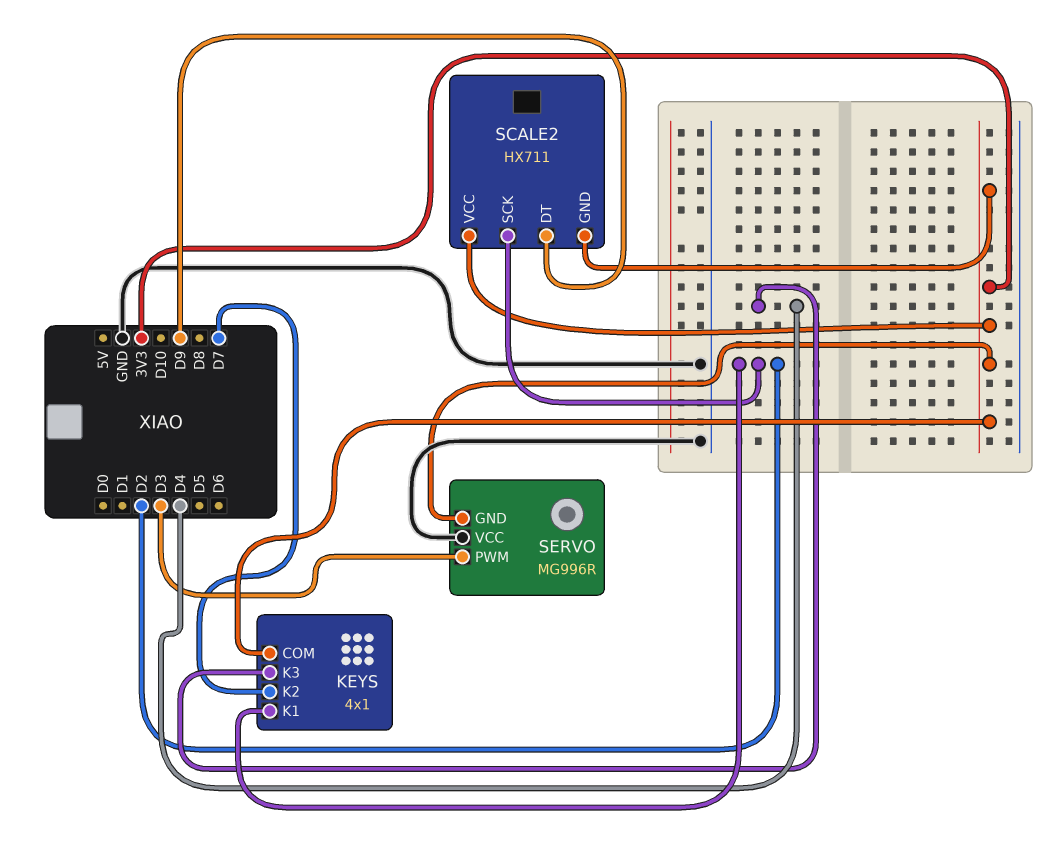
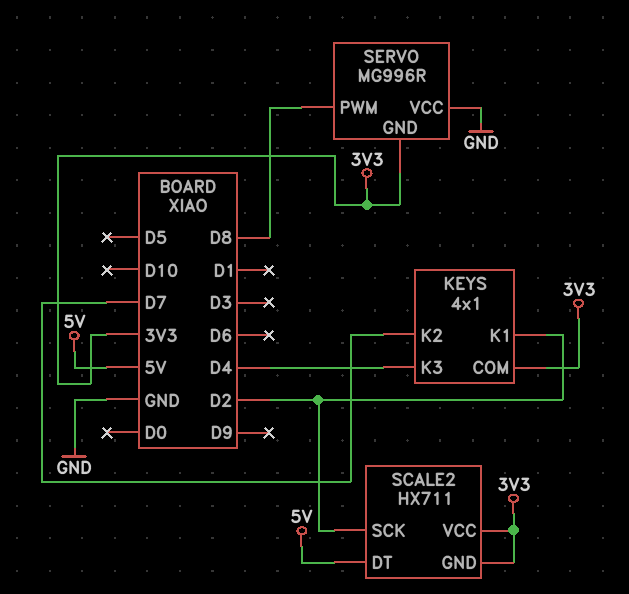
SCALE2 pin DT: D9 -> 5V
SERVO pin PWM: D3 -> D8

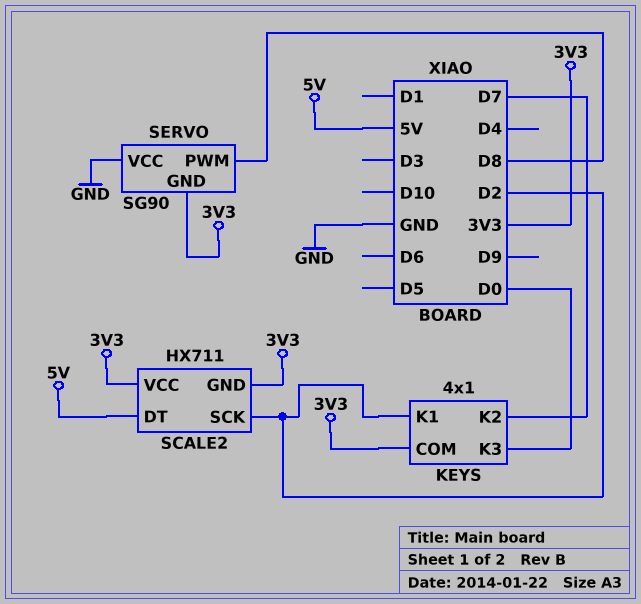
KEYS pin K3: D4 -> D0
SERVO: MG996R -> SG90

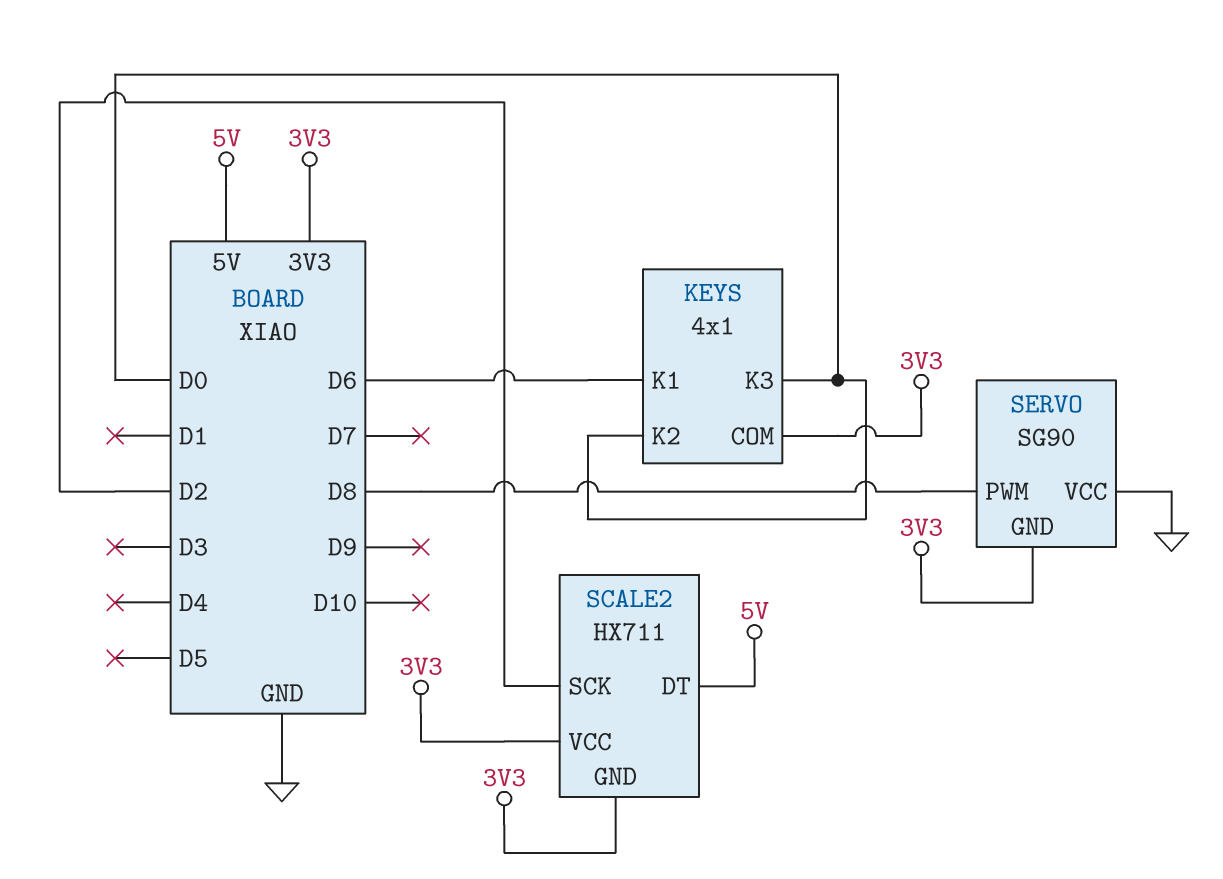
KEYS pin K1: D2 -> D6
KEYS pin K2: D7 -> D0

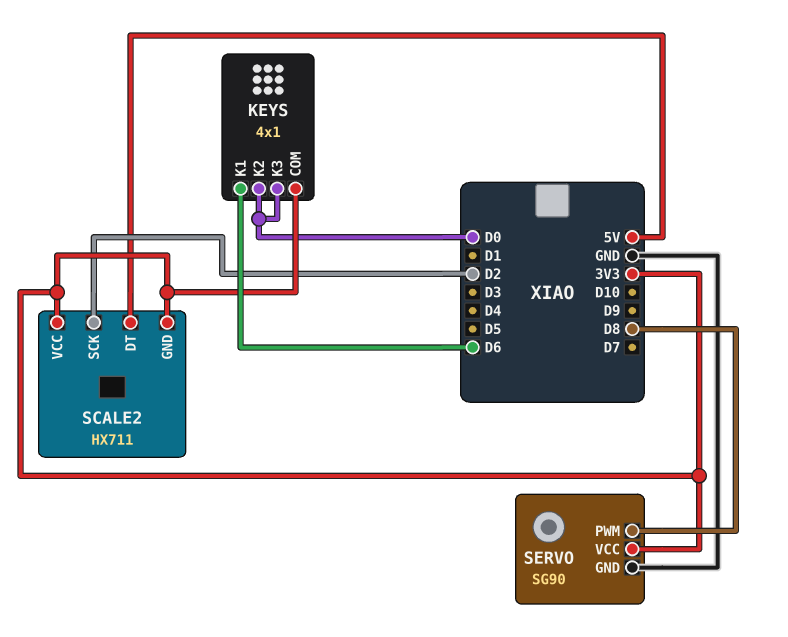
SERVO pin GND: 3V3 -> GND
SERVO pin VCC: GND -> 3V3

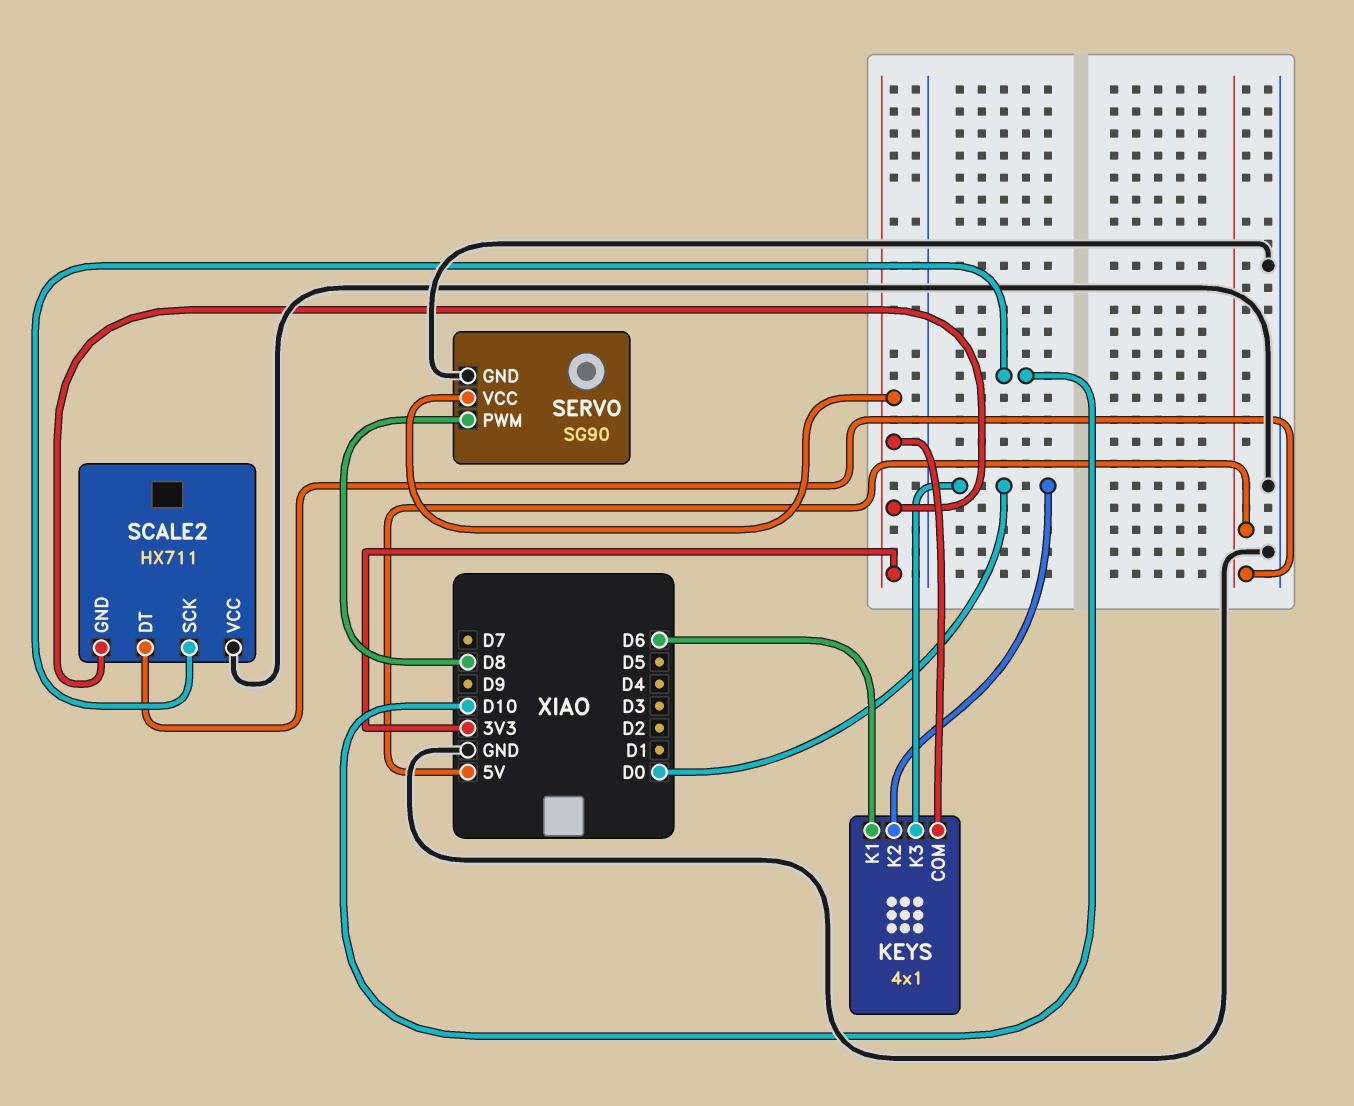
SCALE2 pin SCK: D2 -> D10
SCALE2 pin VCC: 3V3 -> GND

